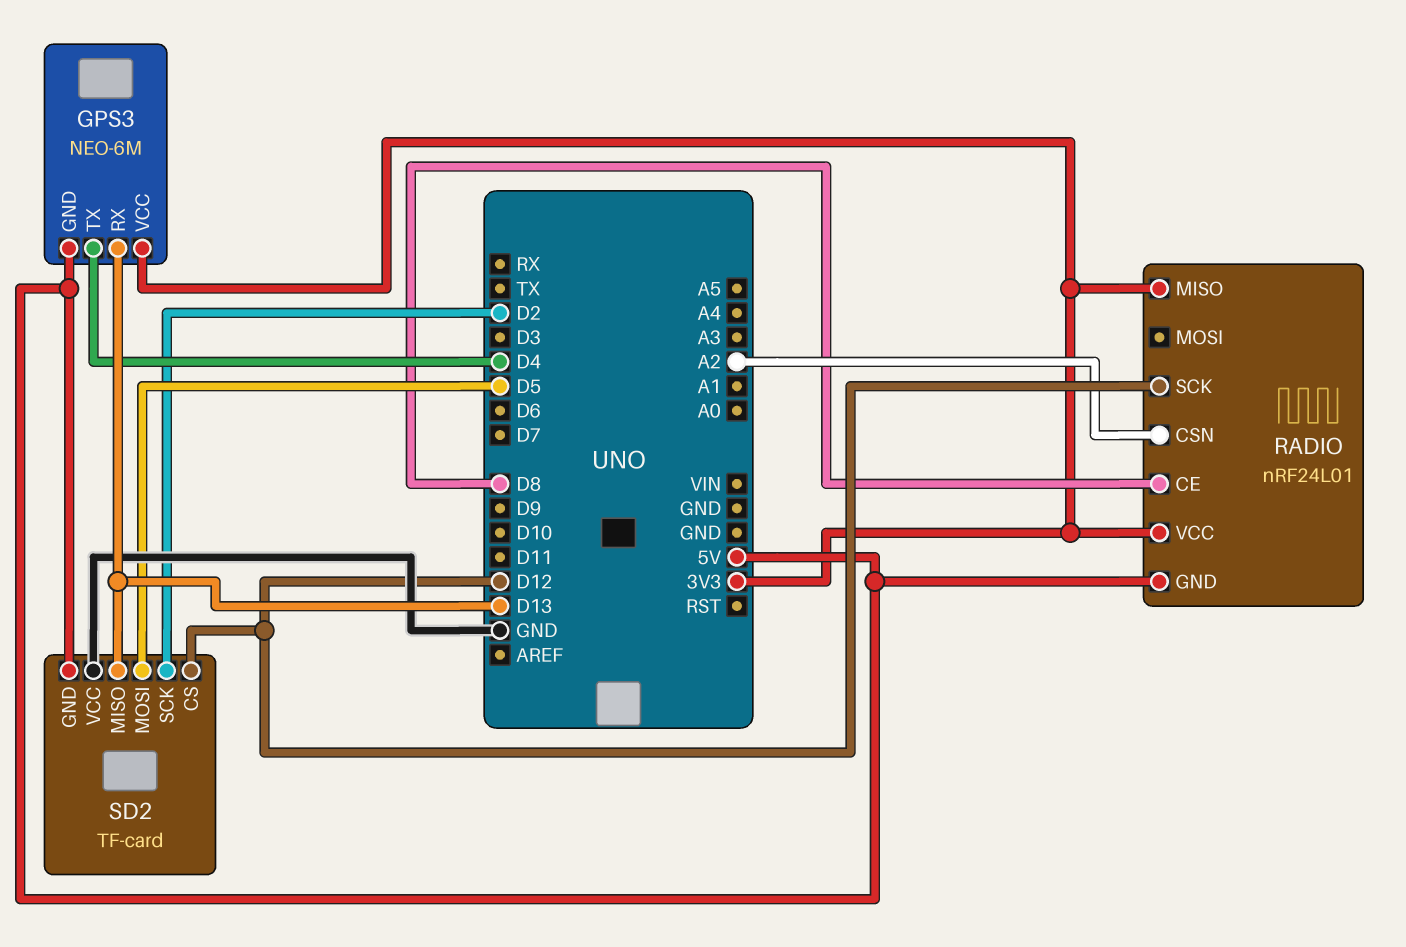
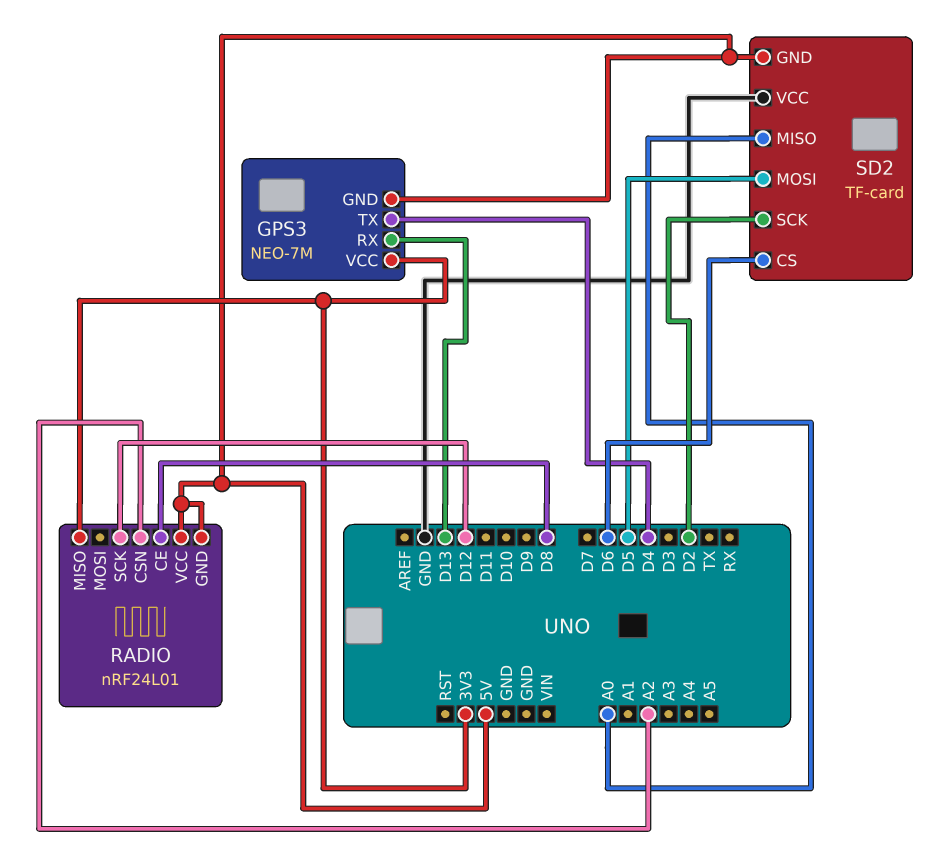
GPS3: NEO-6M -> NEO-7M
RADIO pin VCC: 3V3 -> 5V
SD2 pin CS: D12 -> D6
SD2 pin MISO: D13 -> A0

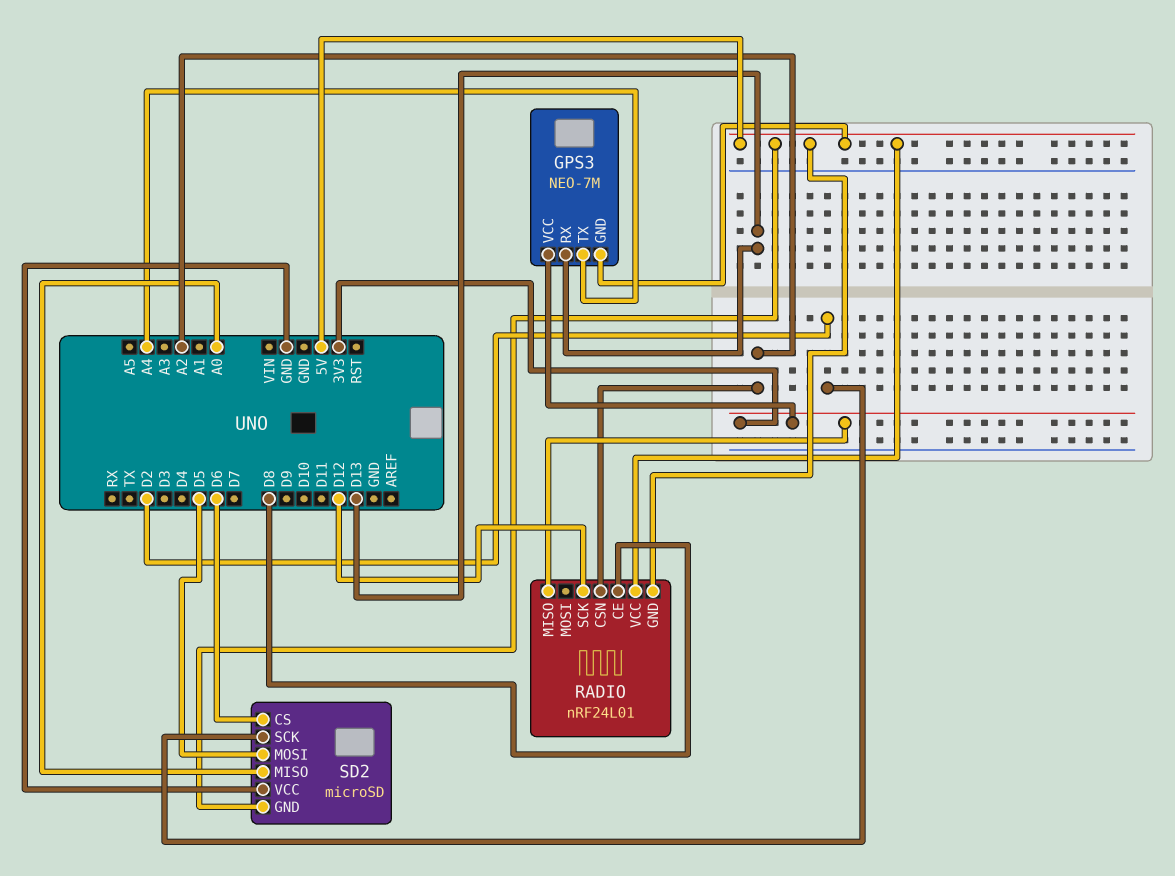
GPS3 pin TX: D4 -> A4
SD2: TF-card -> microSD

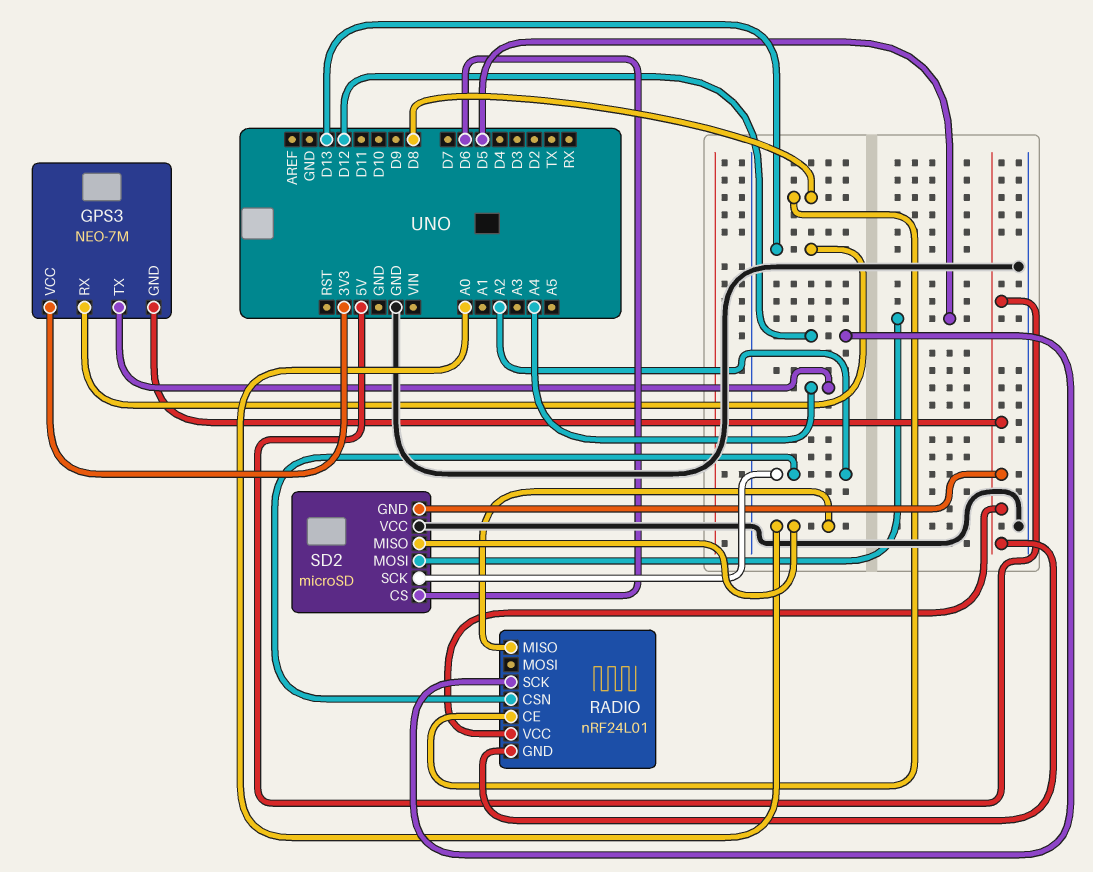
RADIO pin MISO: 3V3 -> A0
SD2 pin SCK: D2 -> A2

